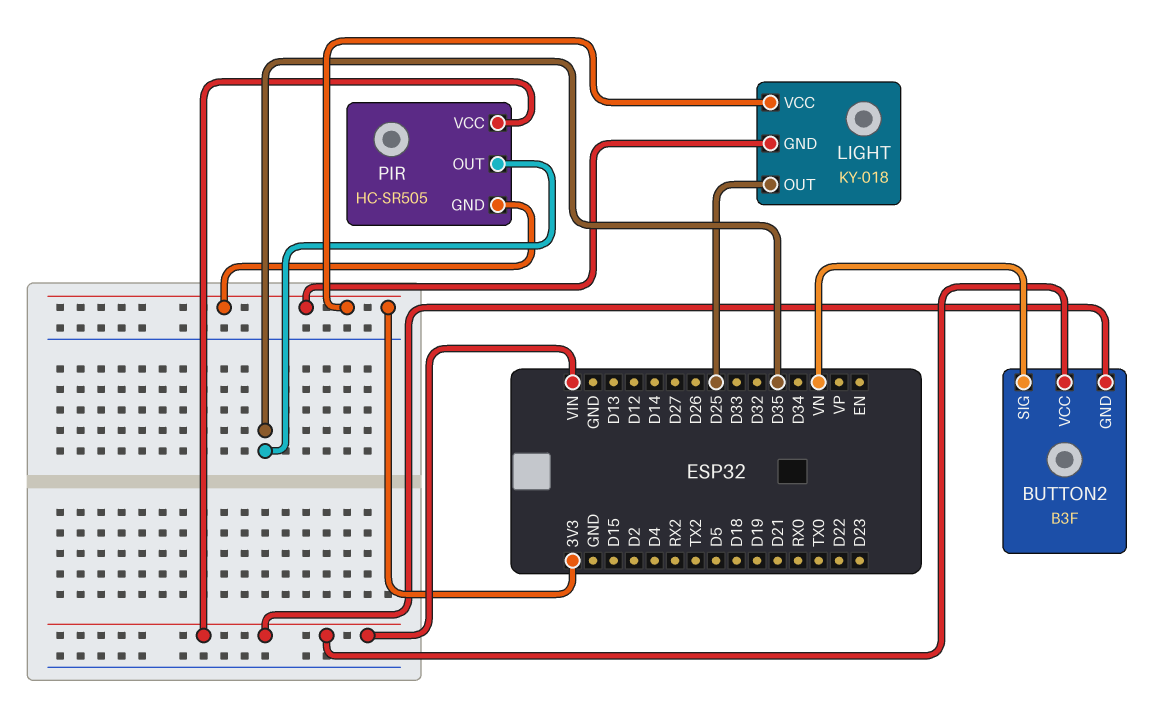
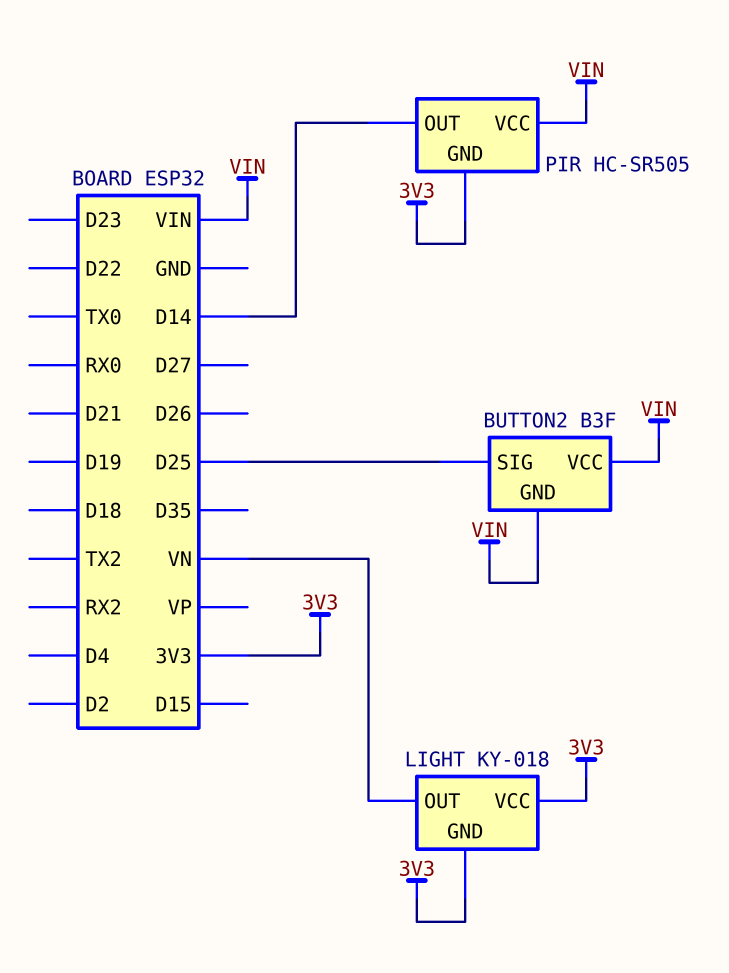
BUTTON2 pin SIG: VN -> D25
LIGHT pin OUT: D25 -> VN
PIR pin OUT: D35 -> D14

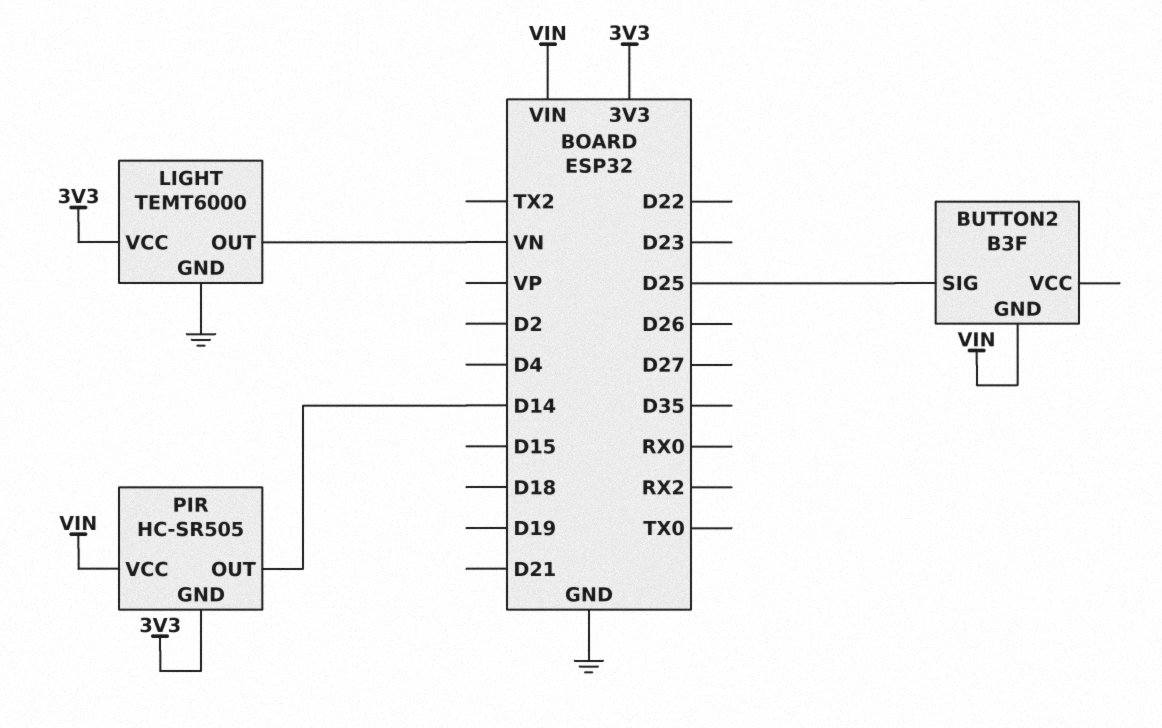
BUTTON2 pin VCC: VIN -> none
LIGHT: KY-018 -> TEMT6000
LIGHT pin GND: 3V3 -> GND

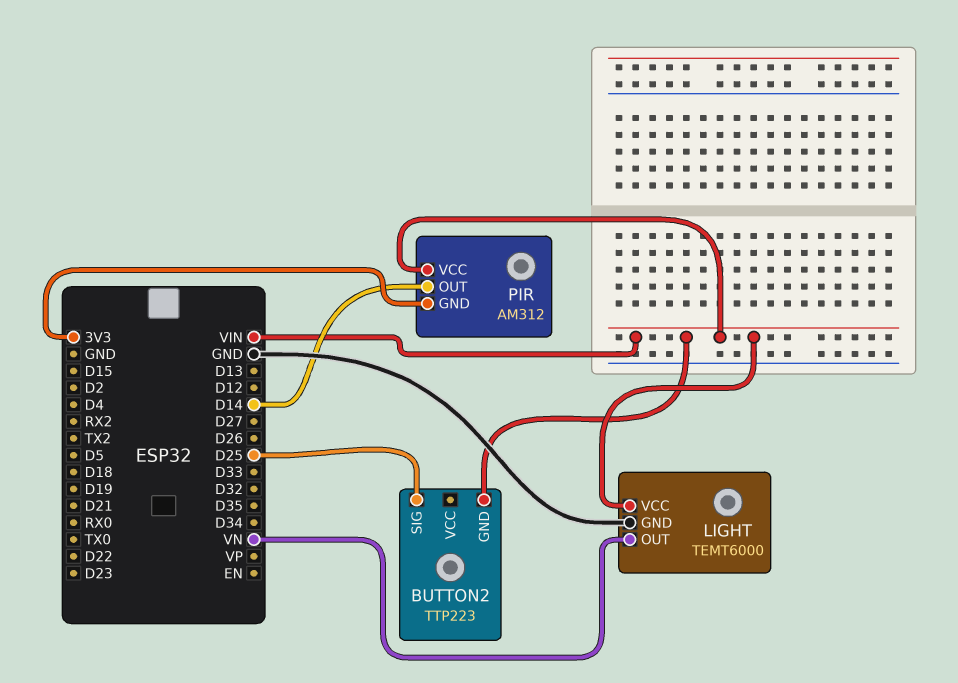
BUTTON2: B3F -> TTP223
LIGHT pin VCC: 3V3 -> VIN
PIR: HC-SR505 -> AM312

